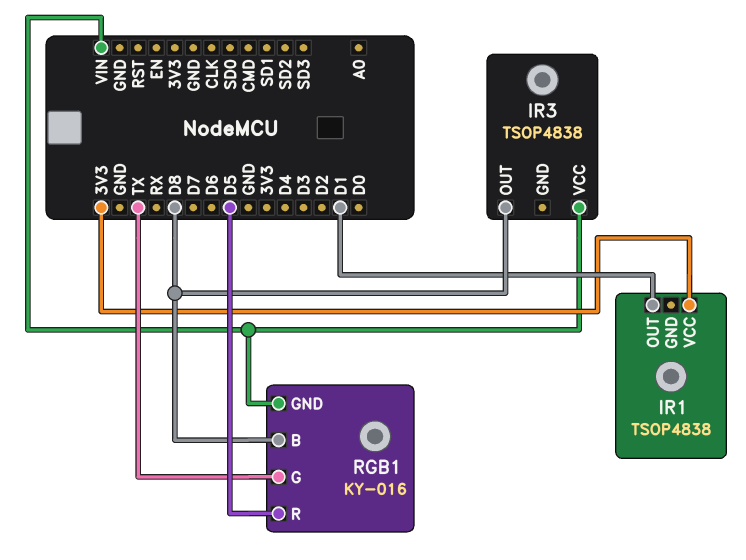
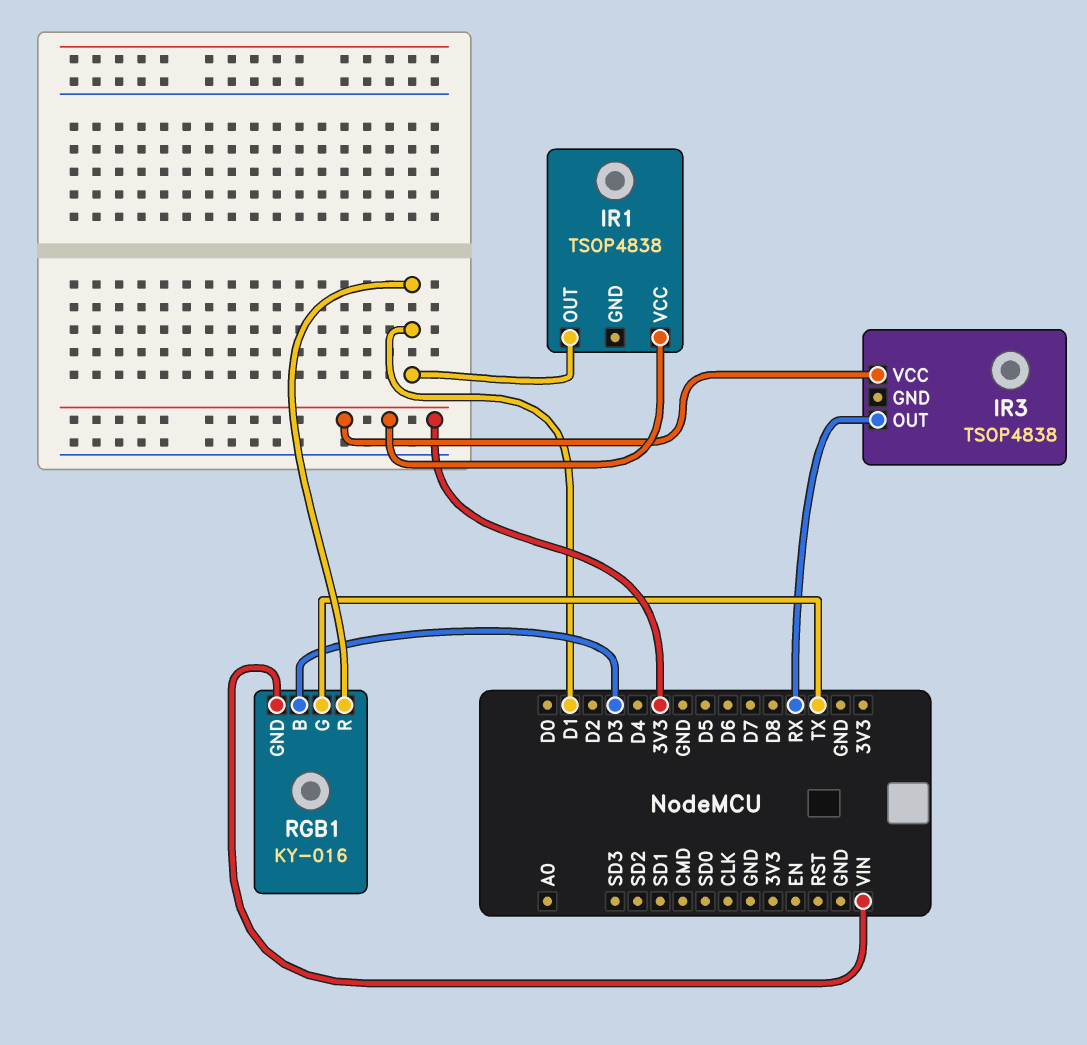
IR3 pin OUT: D8 -> RX
IR3 pin VCC: VIN -> 3V3
RGB1 pin B: D8 -> D3
RGB1 pin R: D5 -> D1

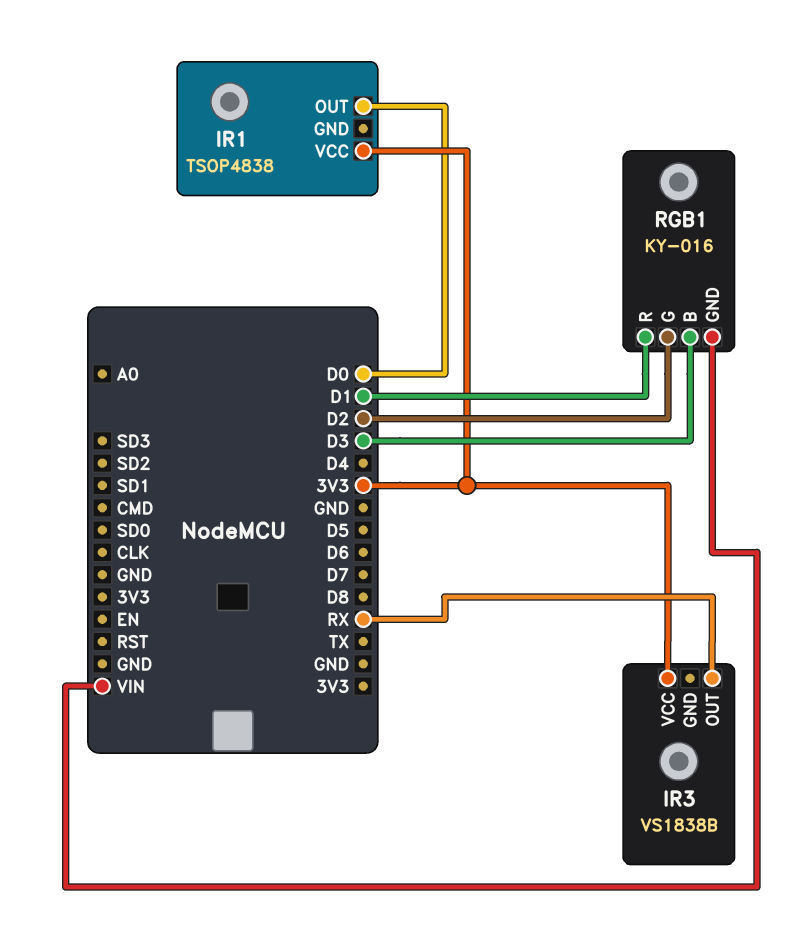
IR1 pin OUT: D1 -> D0
IR3: TSOP4838 -> VS1838B
RGB1 pin G: TX -> D2

